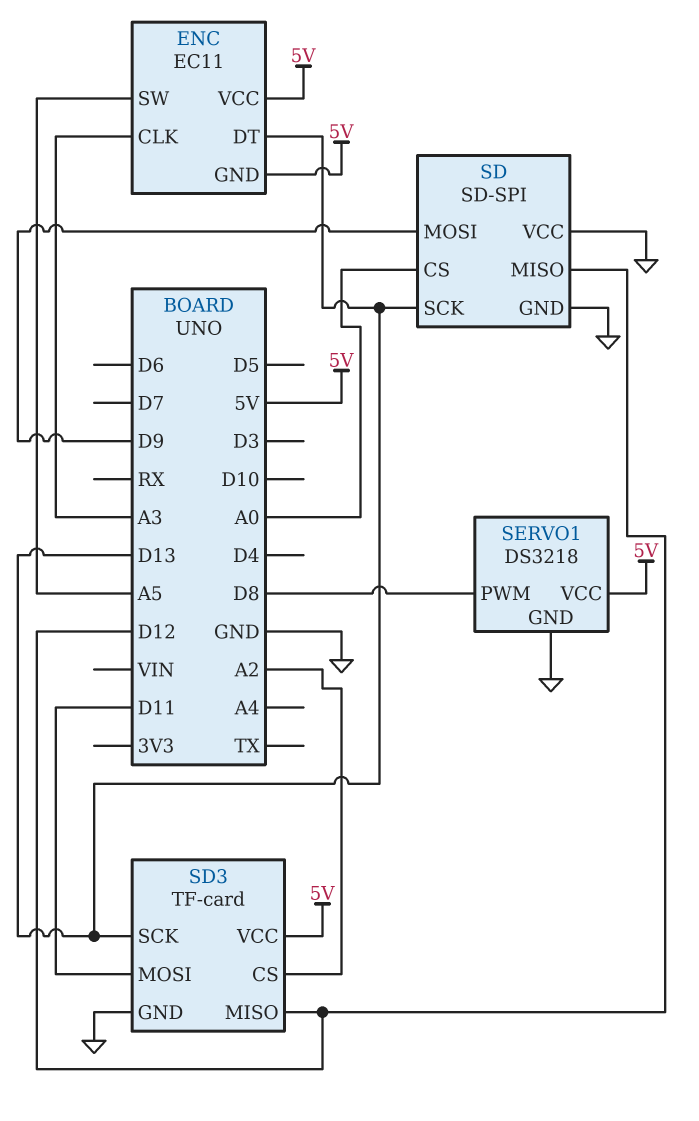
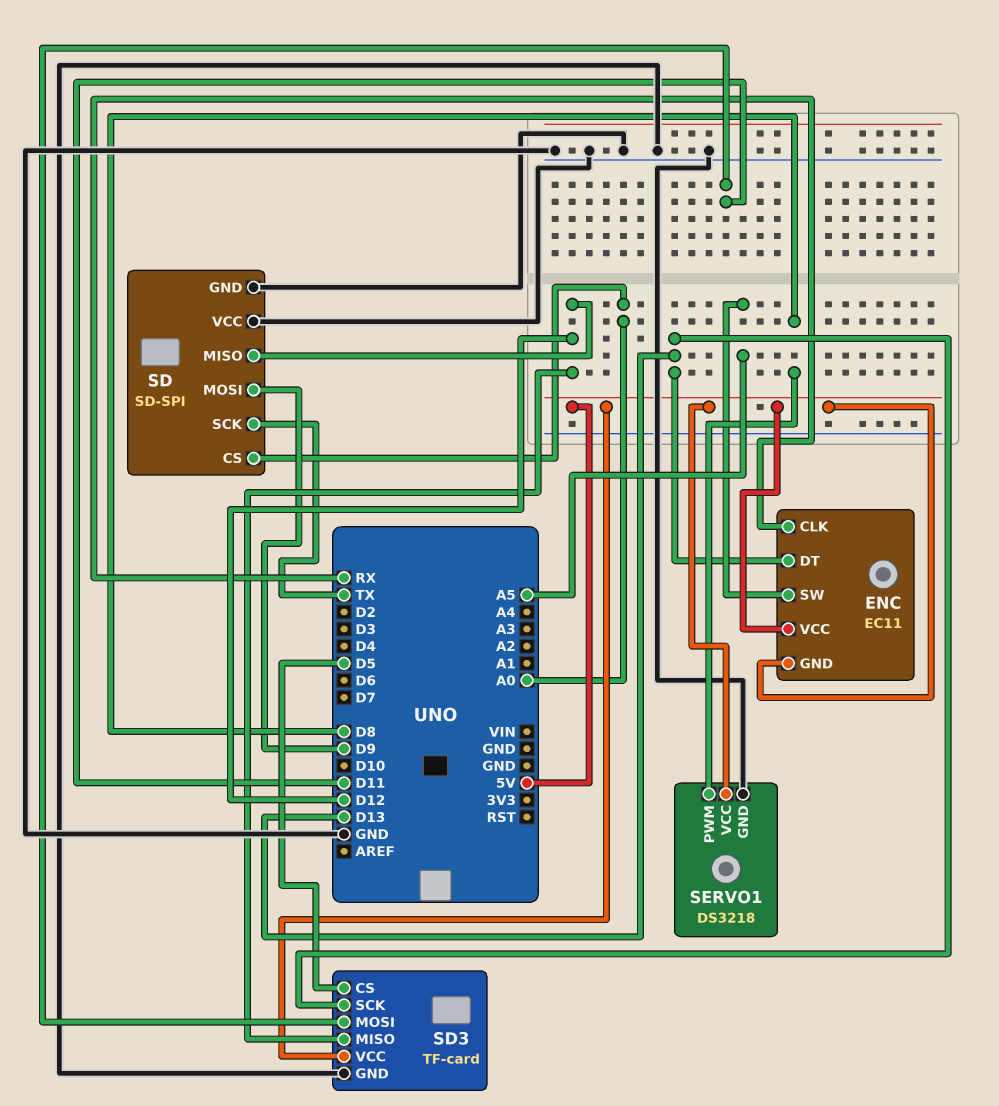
ENC pin CLK: A3 -> RX
SD pin SCK: D13 -> TX
SD3 pin CS: A2 -> D5

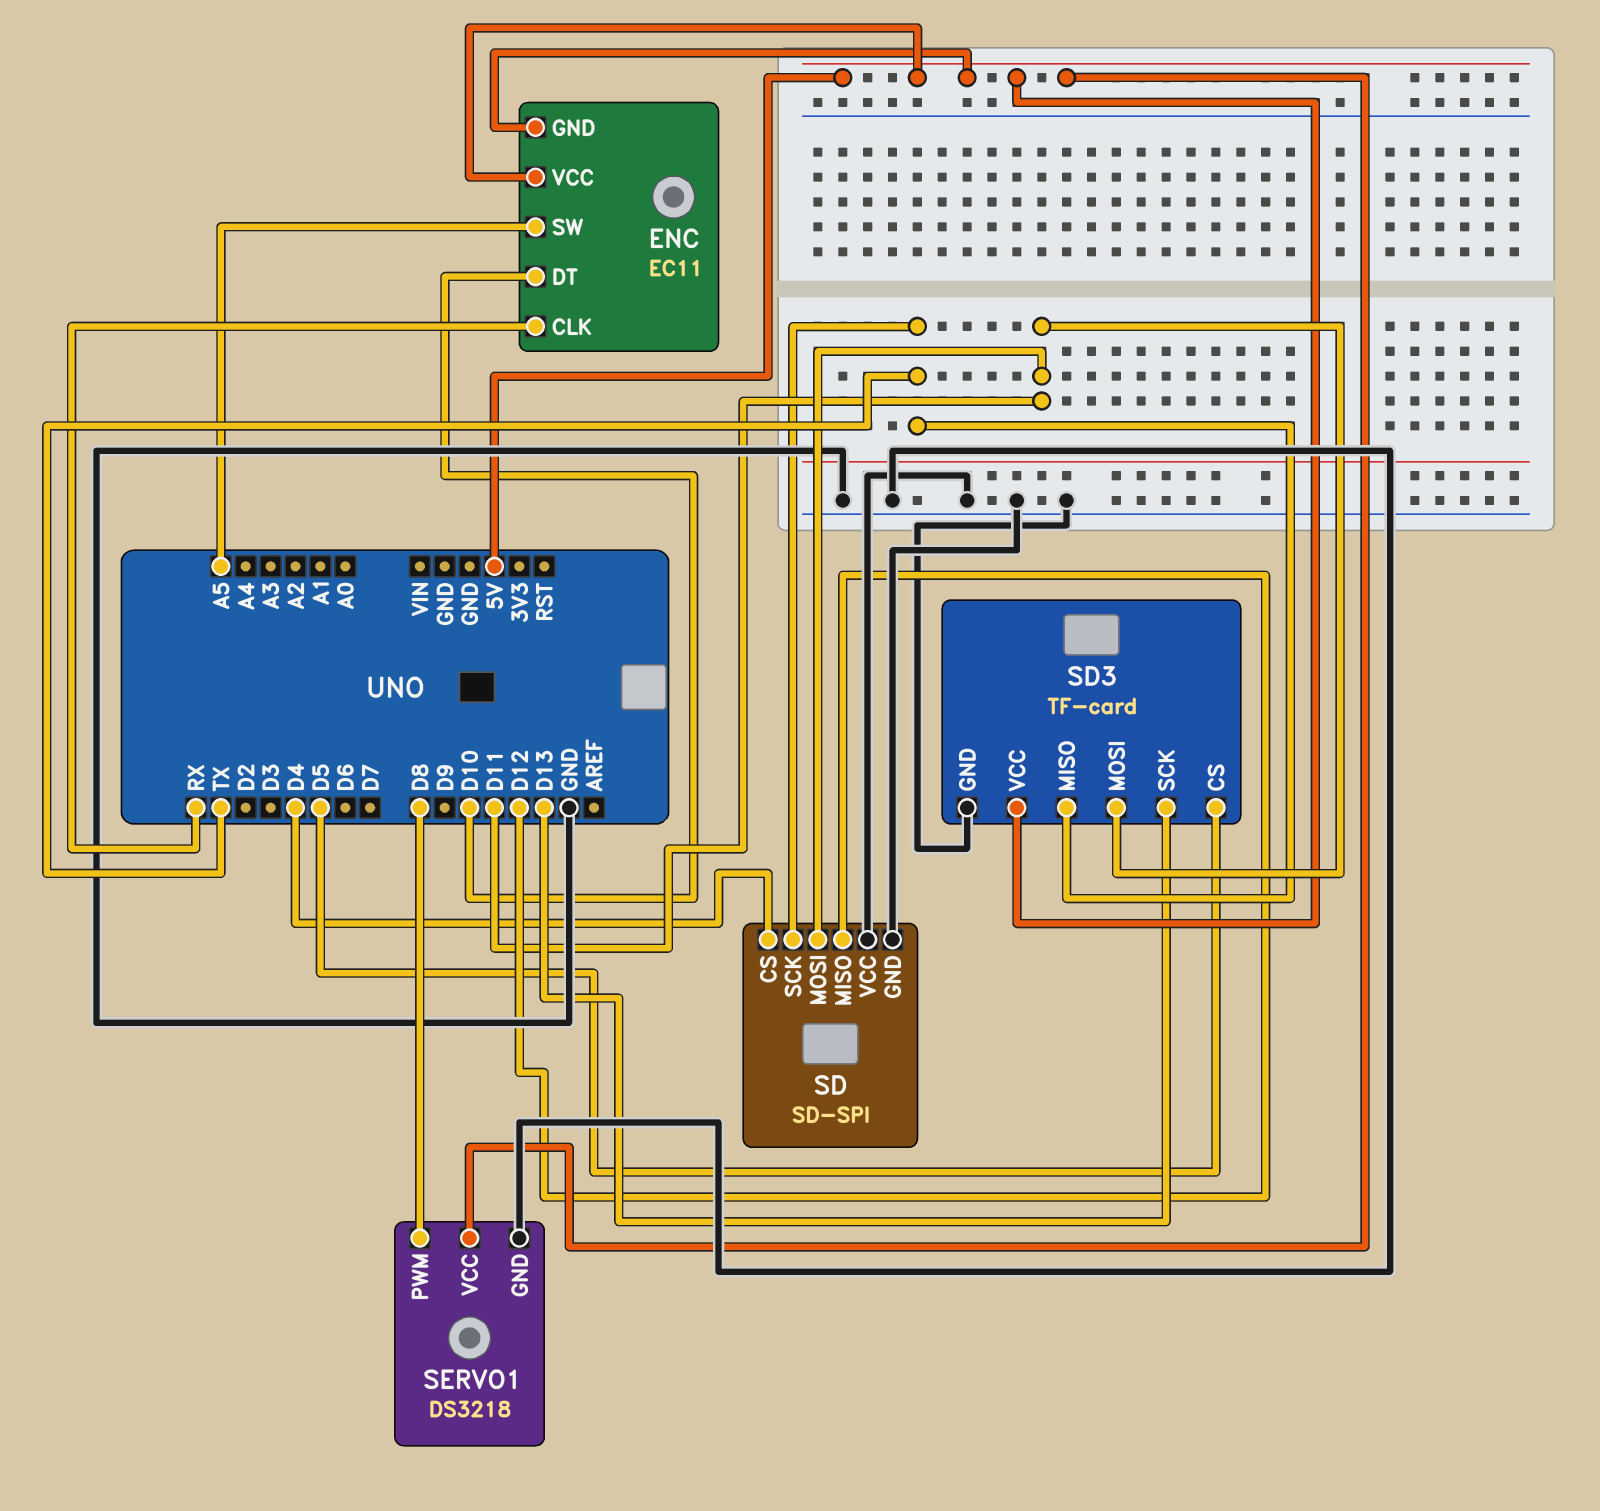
ENC pin DT: D13 -> D10
SD pin CS: A0 -> D4
SD pin MOSI: D9 -> D11
SD3 pin MISO: D12 -> TX

